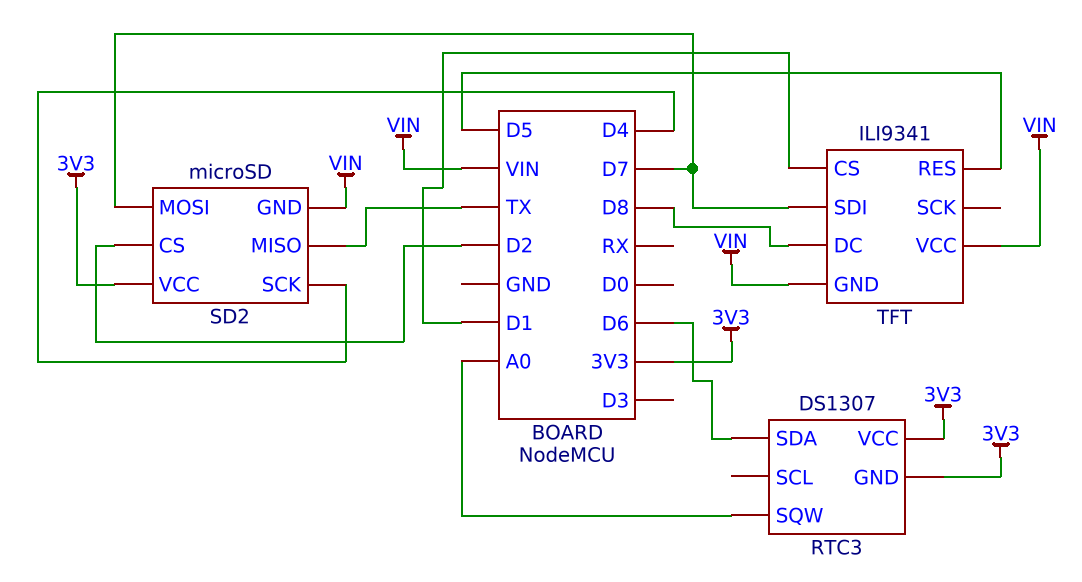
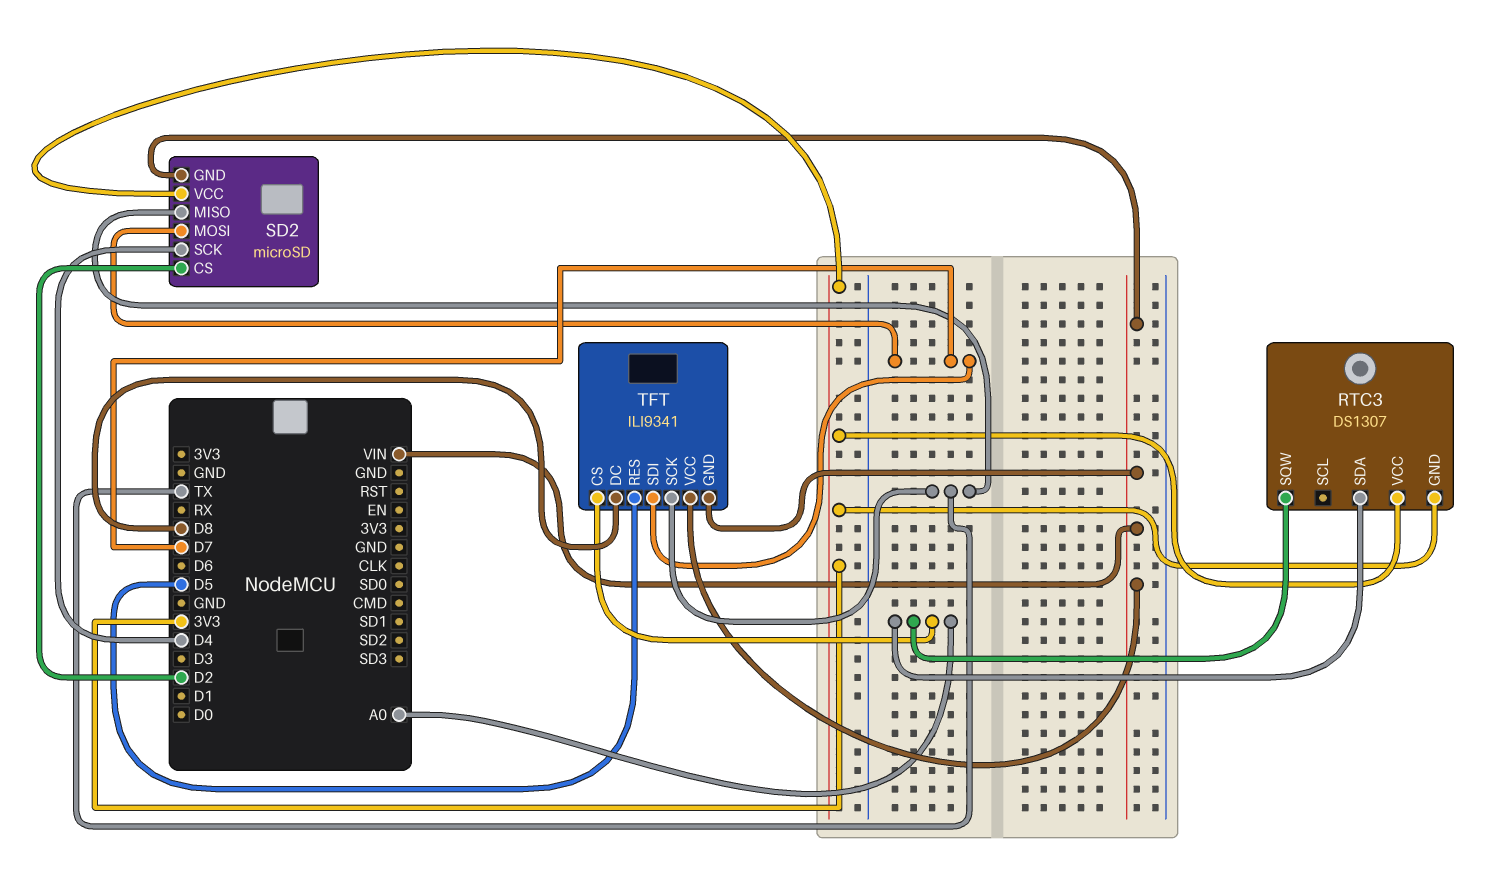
RTC3 pin SDA: D6 -> A0
TFT pin CS: D1 -> A0
TFT pin SCK: none -> TX

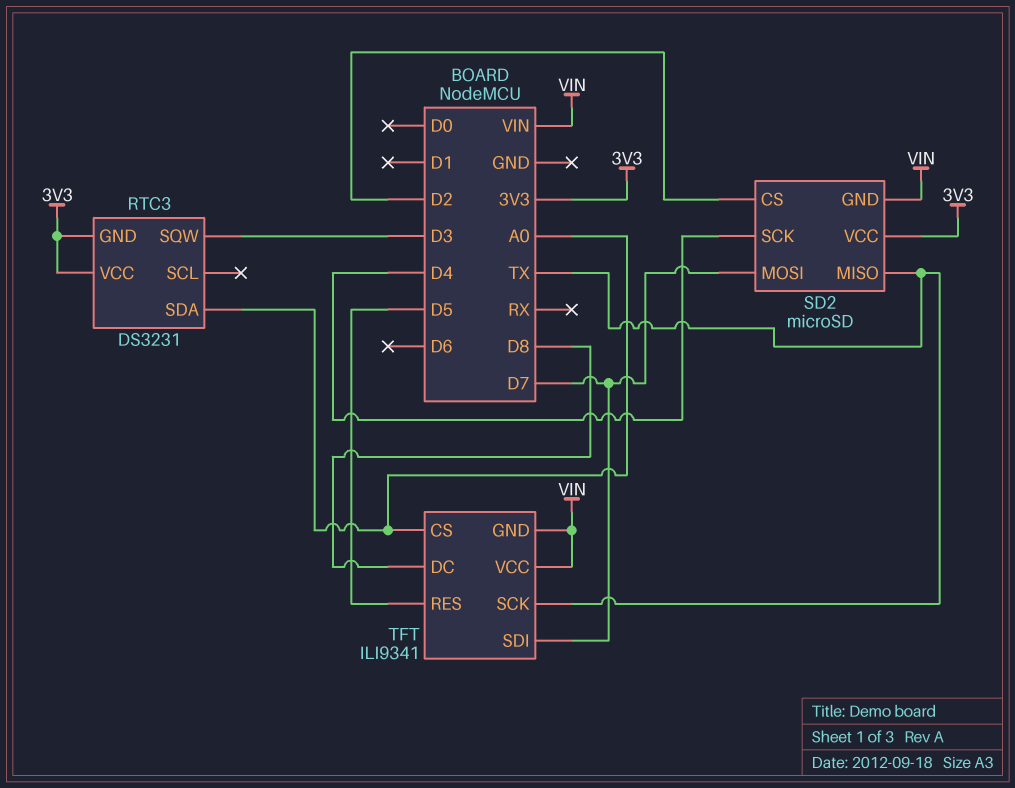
RTC3: DS1307 -> DS3231
RTC3 pin SQW: A0 -> D3

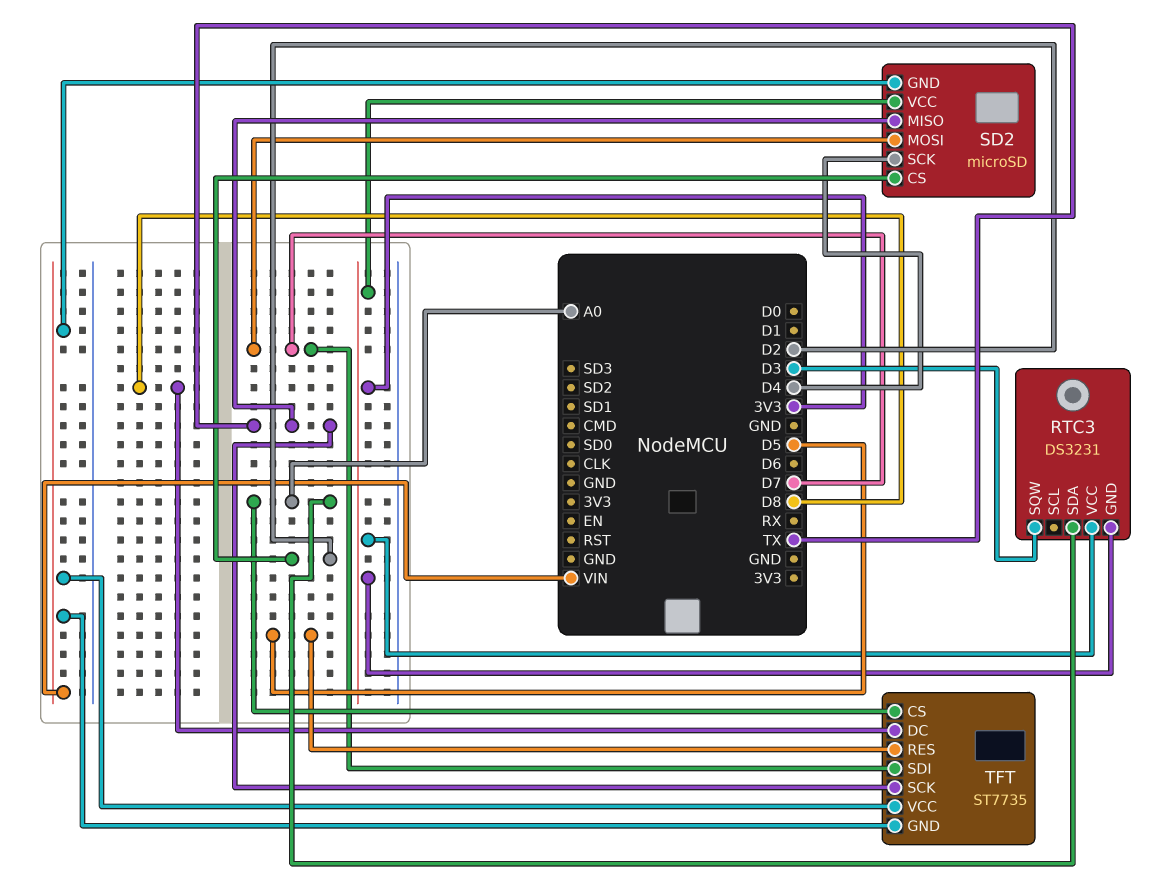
TFT: ILI9341 -> ST7735

